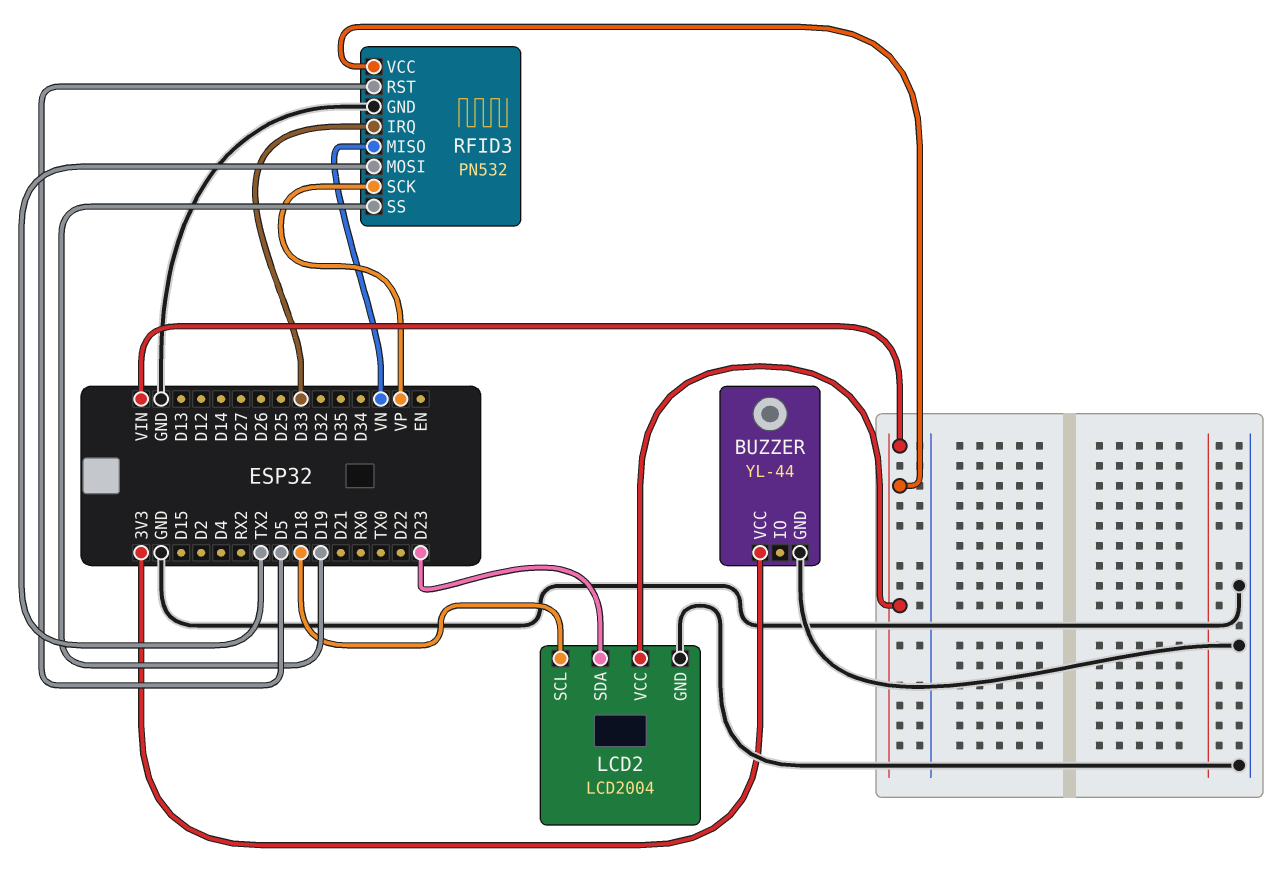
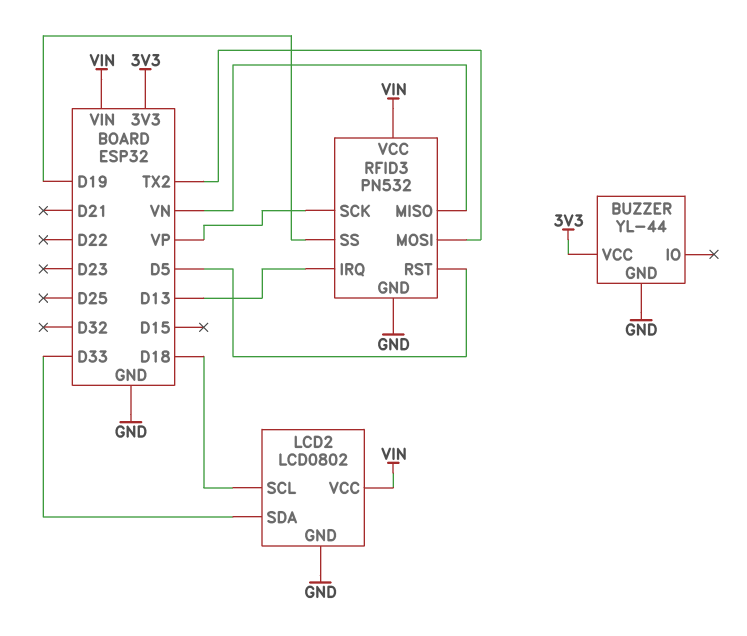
LCD2: LCD2004 -> LCD0802
LCD2 pin SDA: D23 -> D33
RFID3 pin IRQ: D33 -> D13

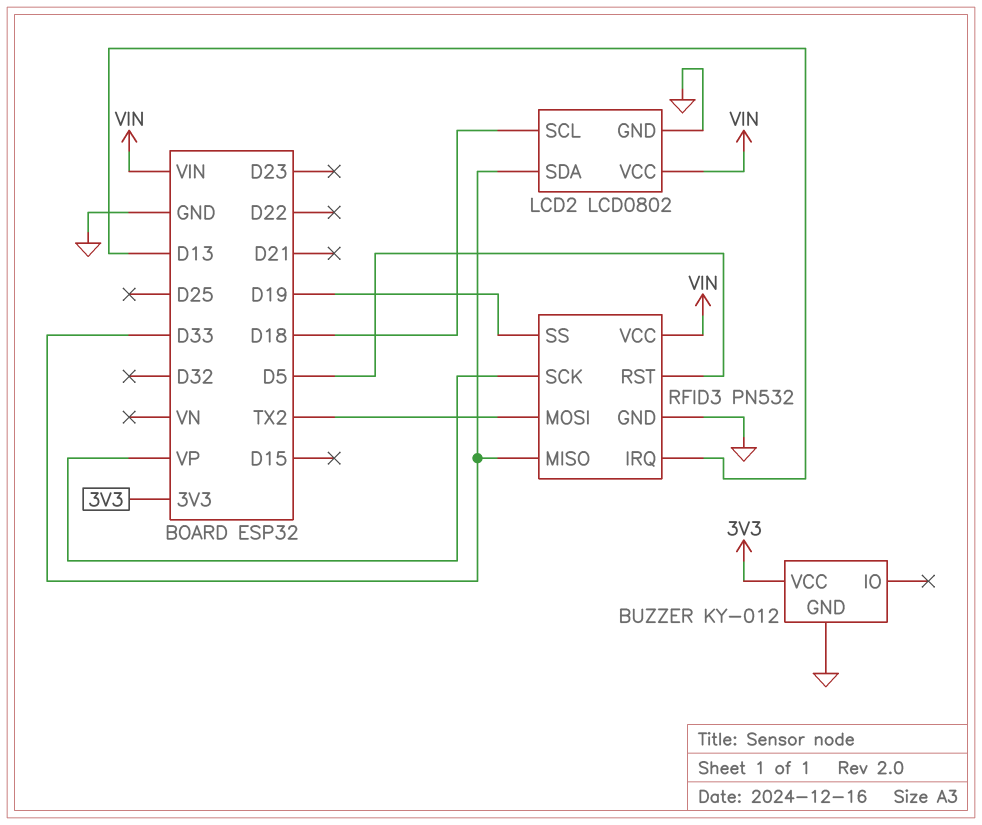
BUZZER: YL-44 -> KY-012
RFID3 pin MISO: VN -> D33

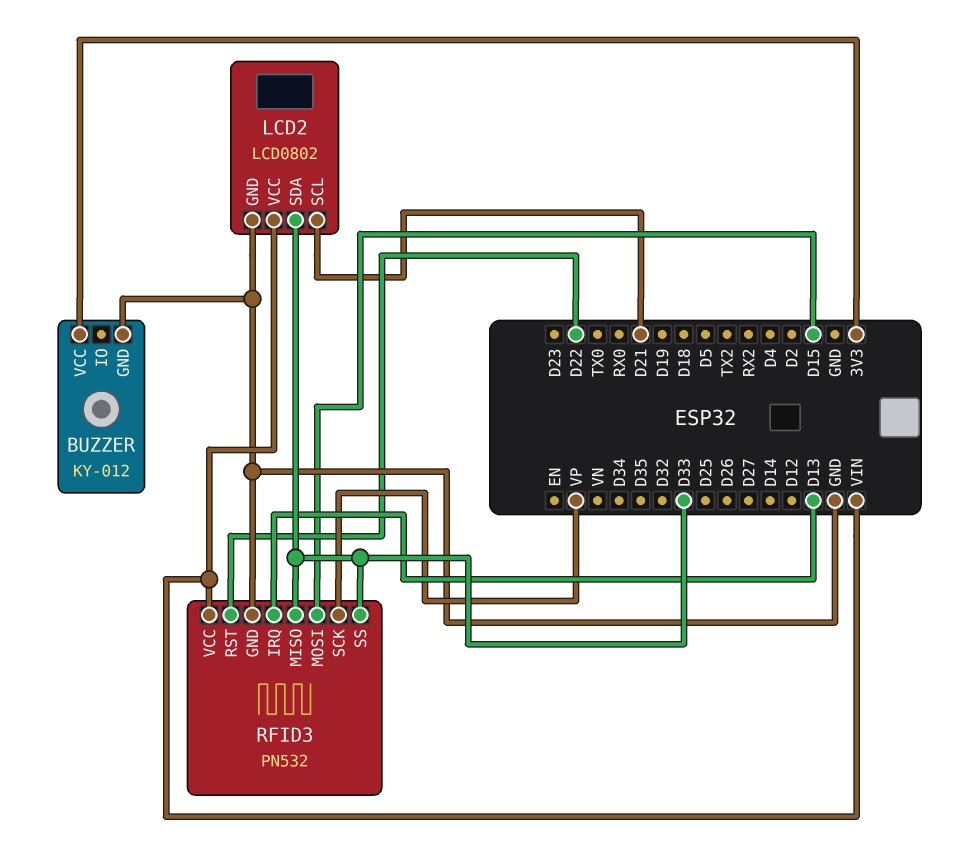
LCD2 pin SCL: D18 -> D21
RFID3 pin MOSI: TX2 -> D15
RFID3 pin RST: D5 -> D22
RFID3 pin SS: D19 -> D33

